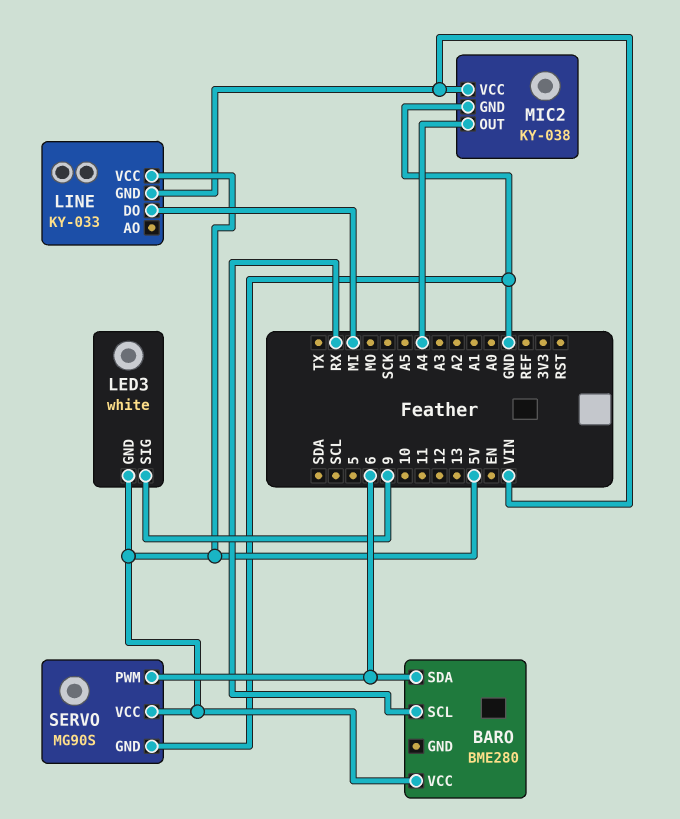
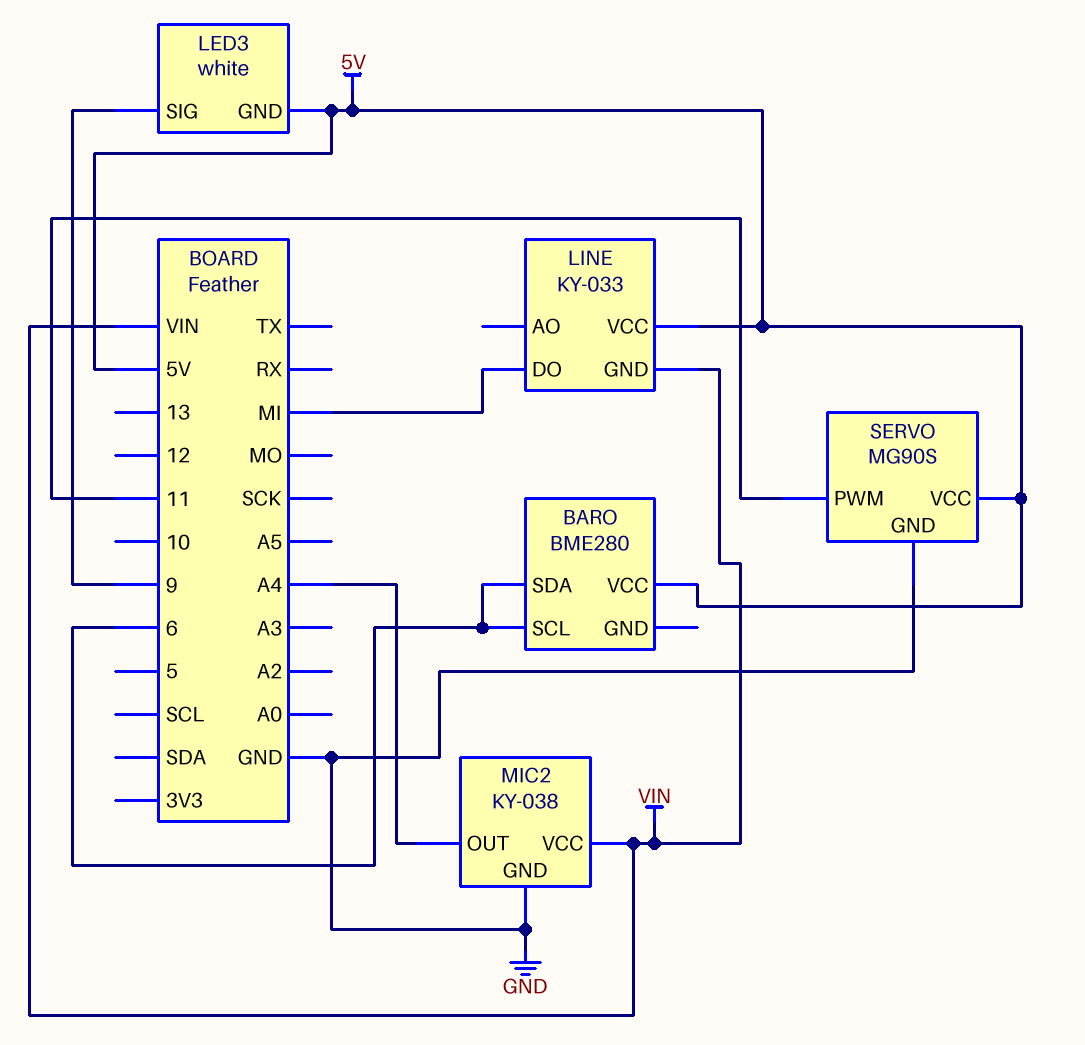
BARO pin SCL: RX -> 6
SERVO pin PWM: 6 -> 11

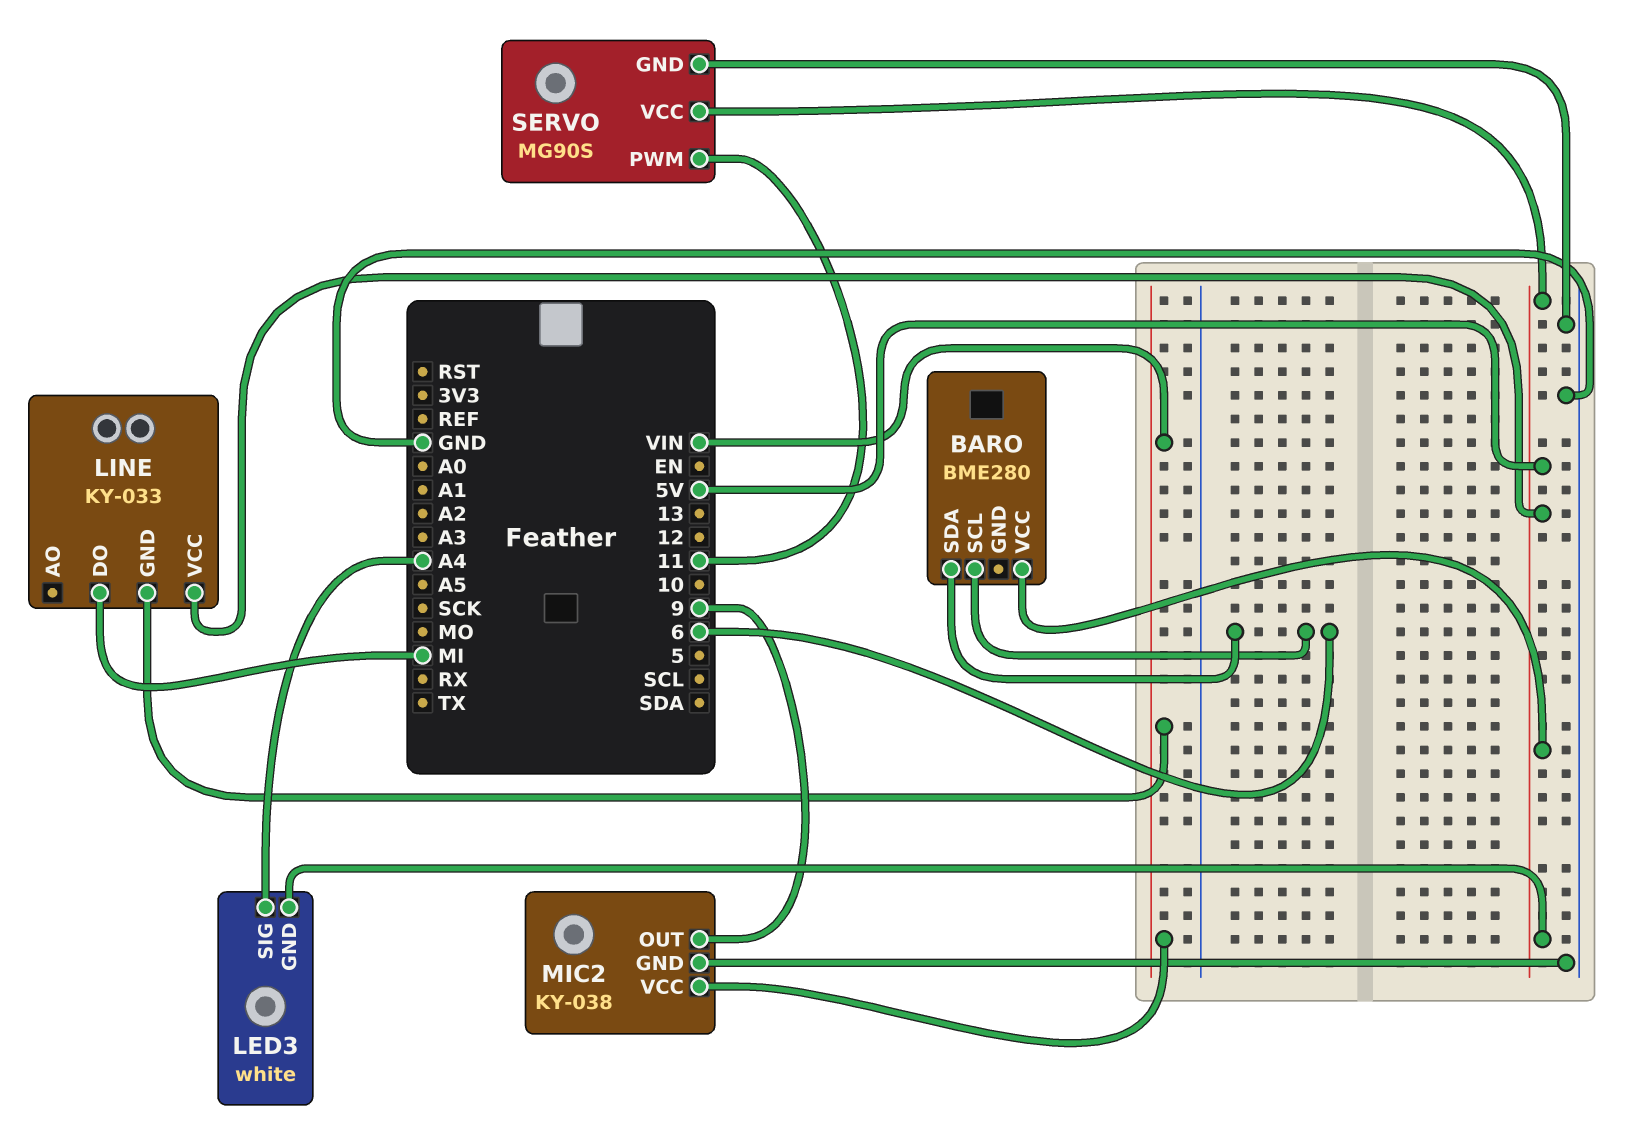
LED3 pin SIG: 9 -> A4
MIC2 pin OUT: A4 -> 9

